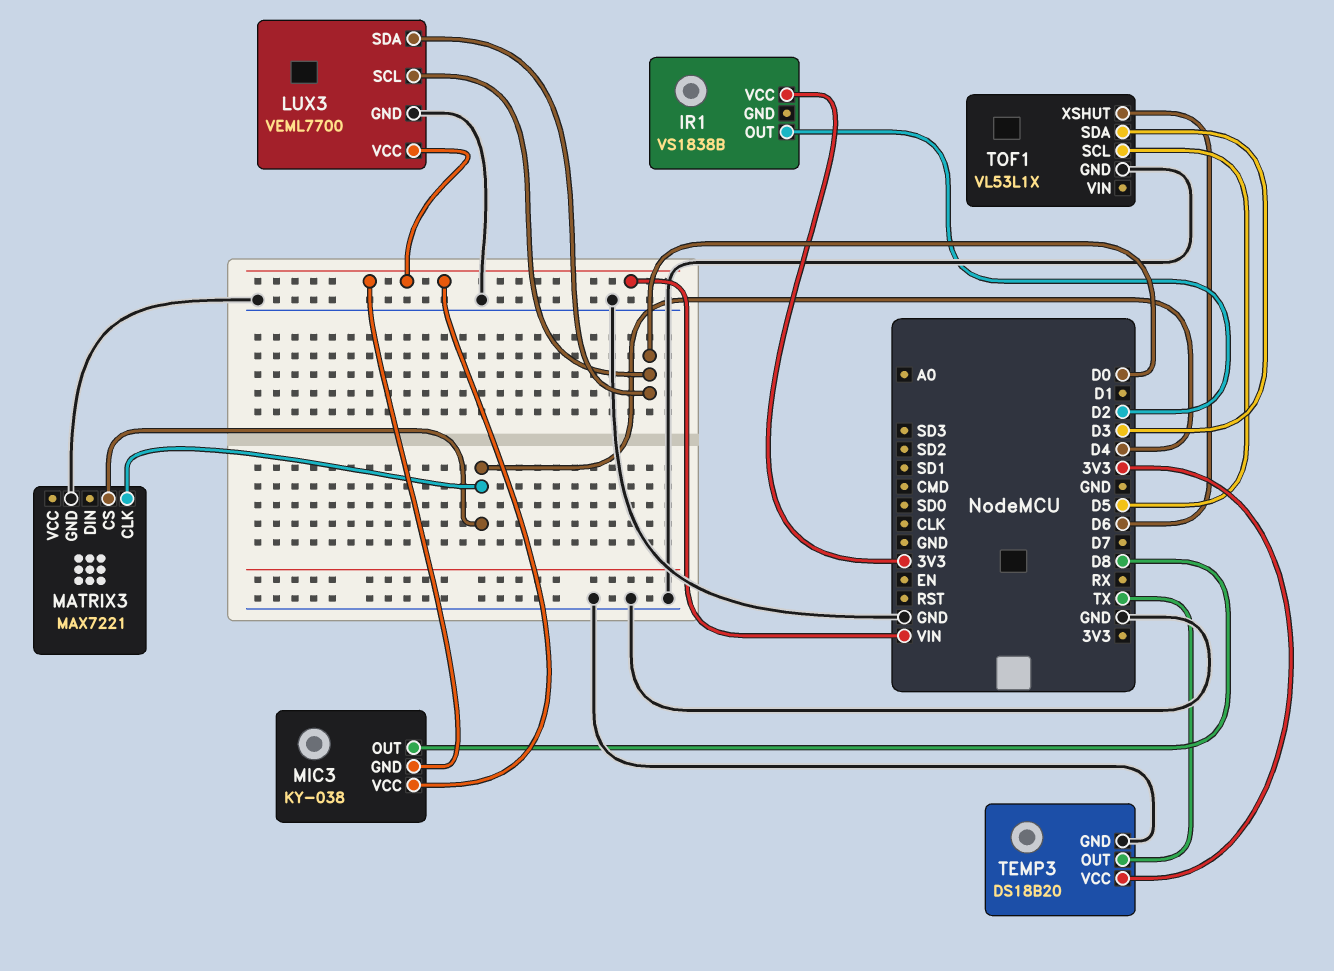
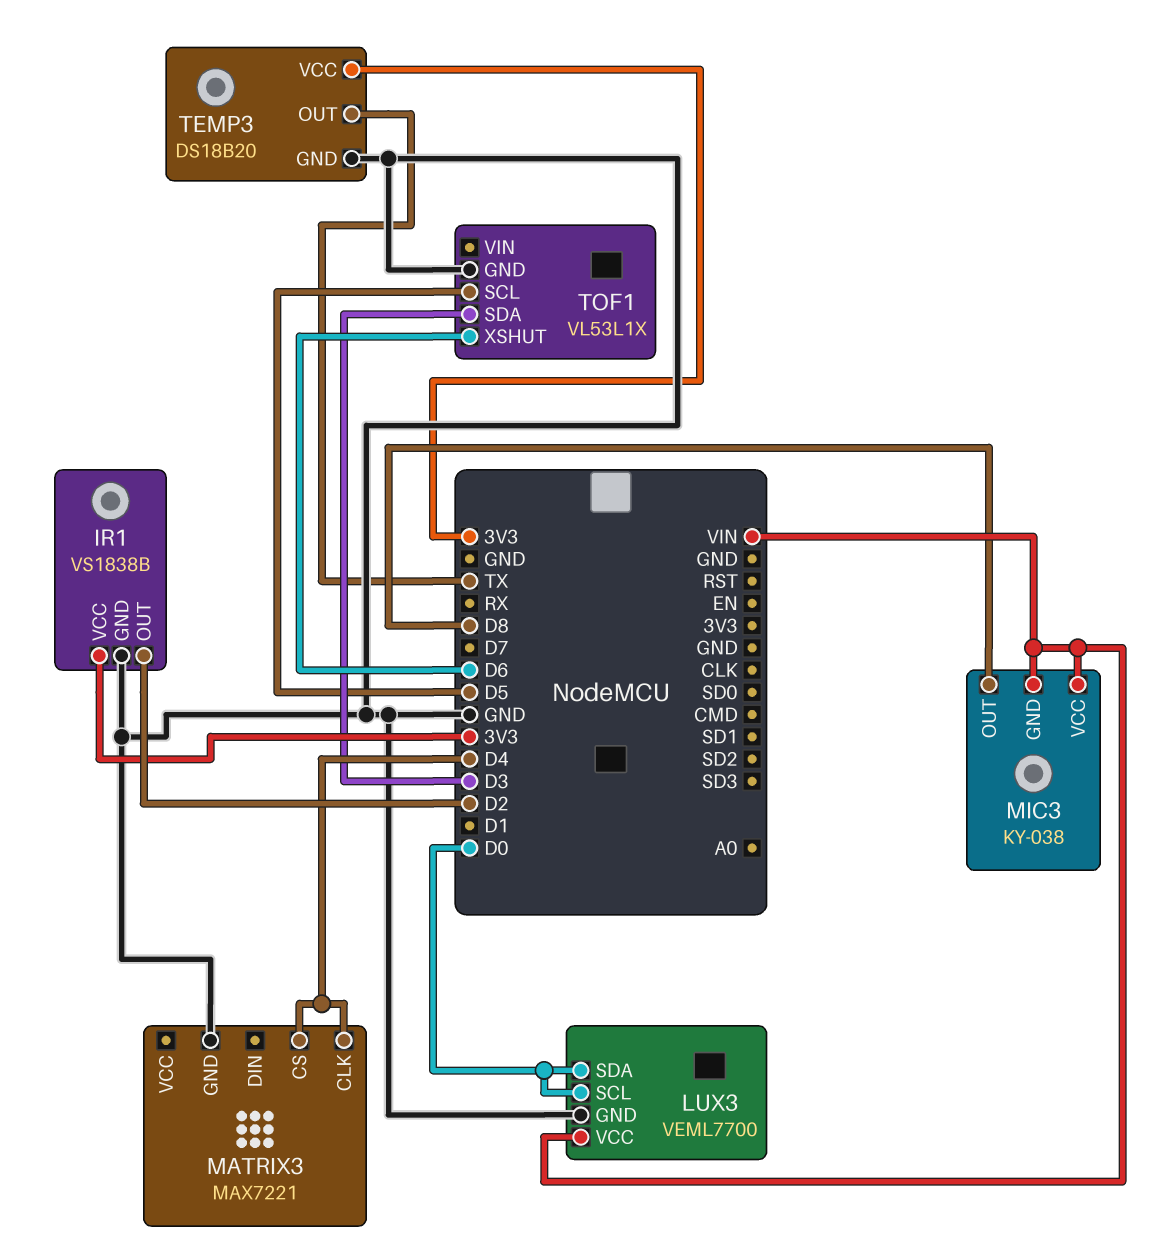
IR1 pin GND: none -> GND

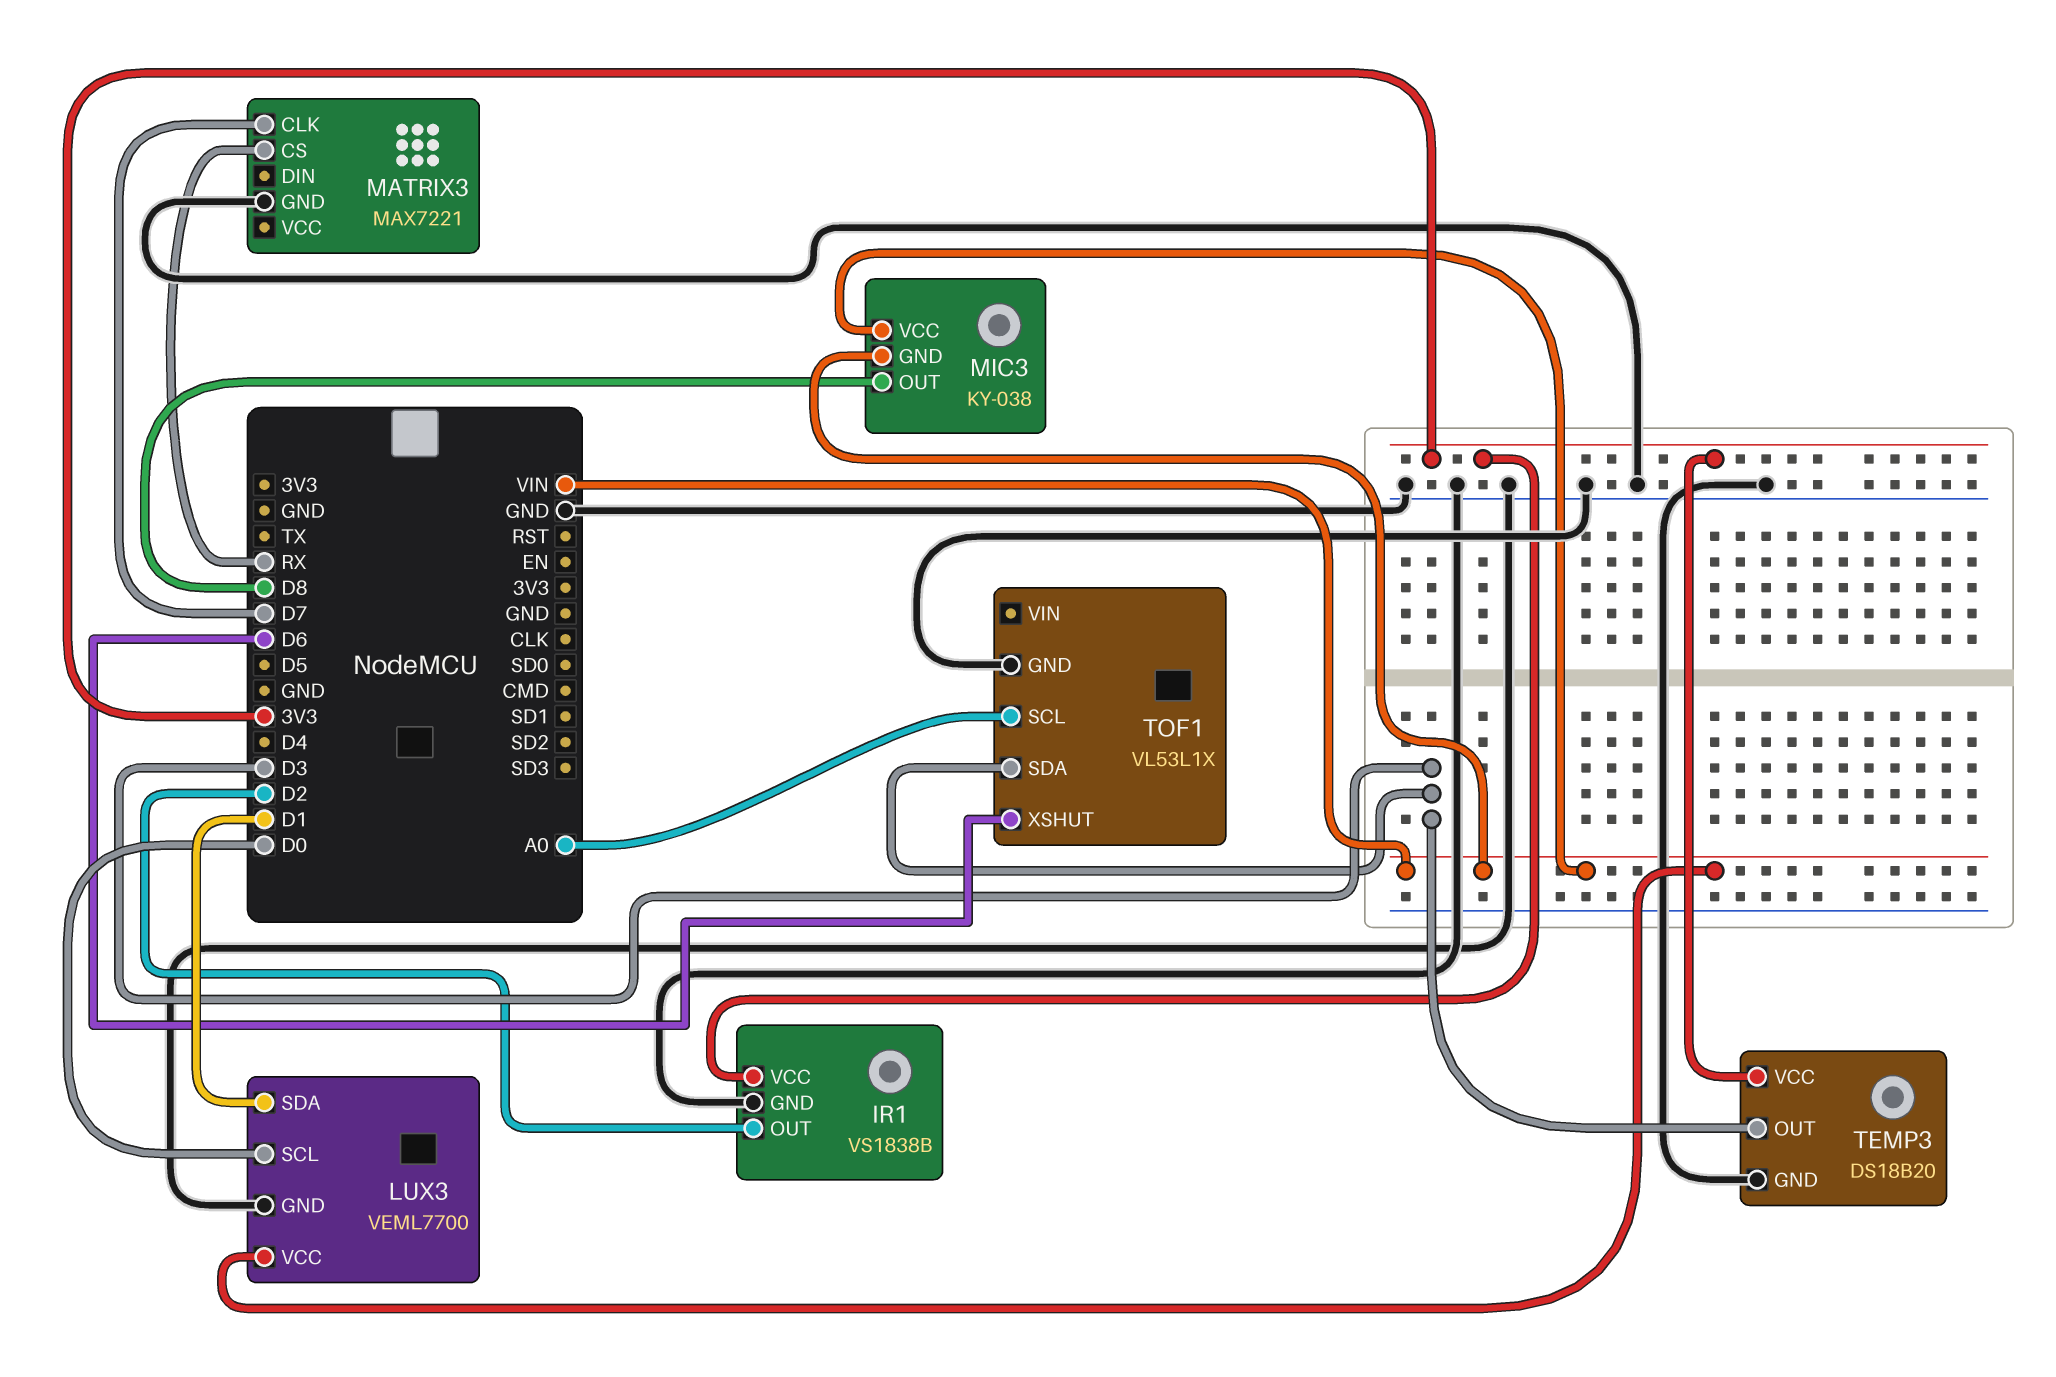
LUX3 pin SDA: D0 -> D1
MATRIX3 pin CLK: D4 -> D7
MATRIX3 pin CS: D4 -> RX
TEMP3 pin OUT: TX -> D3
TOF1 pin SCL: D5 -> A0

